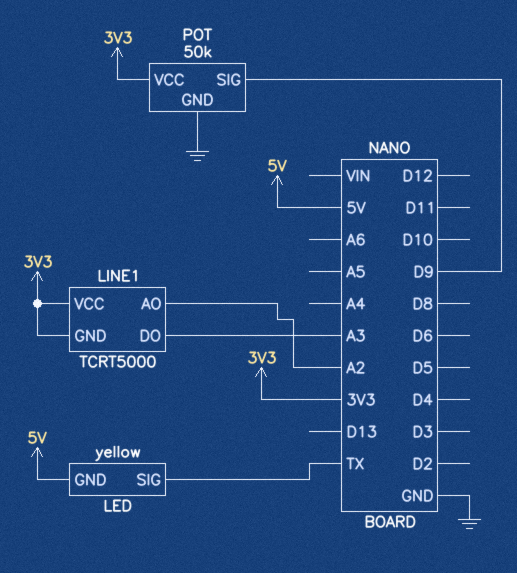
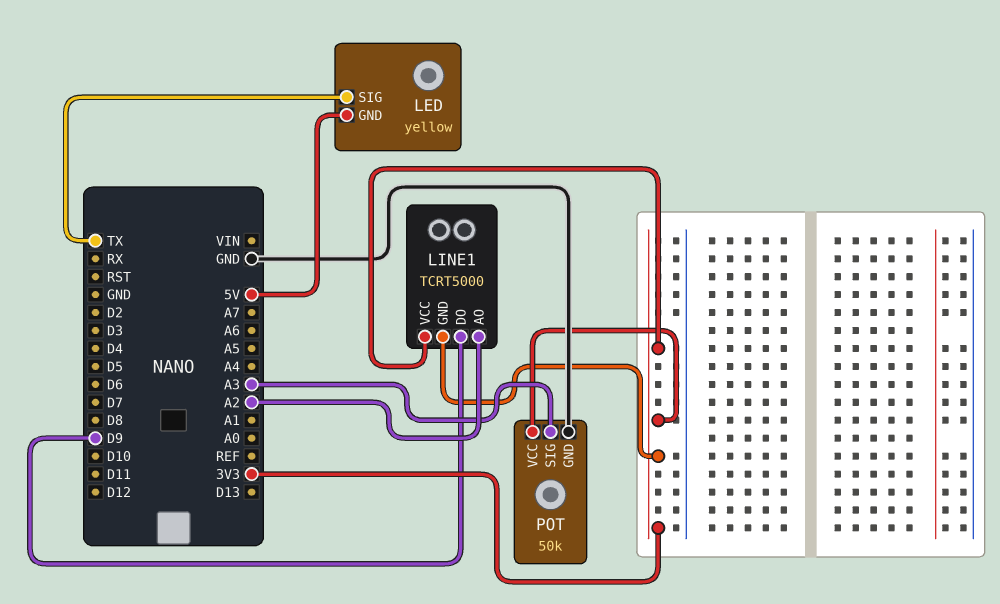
LINE1 pin DO: A3 -> D9
POT pin SIG: D9 -> A3

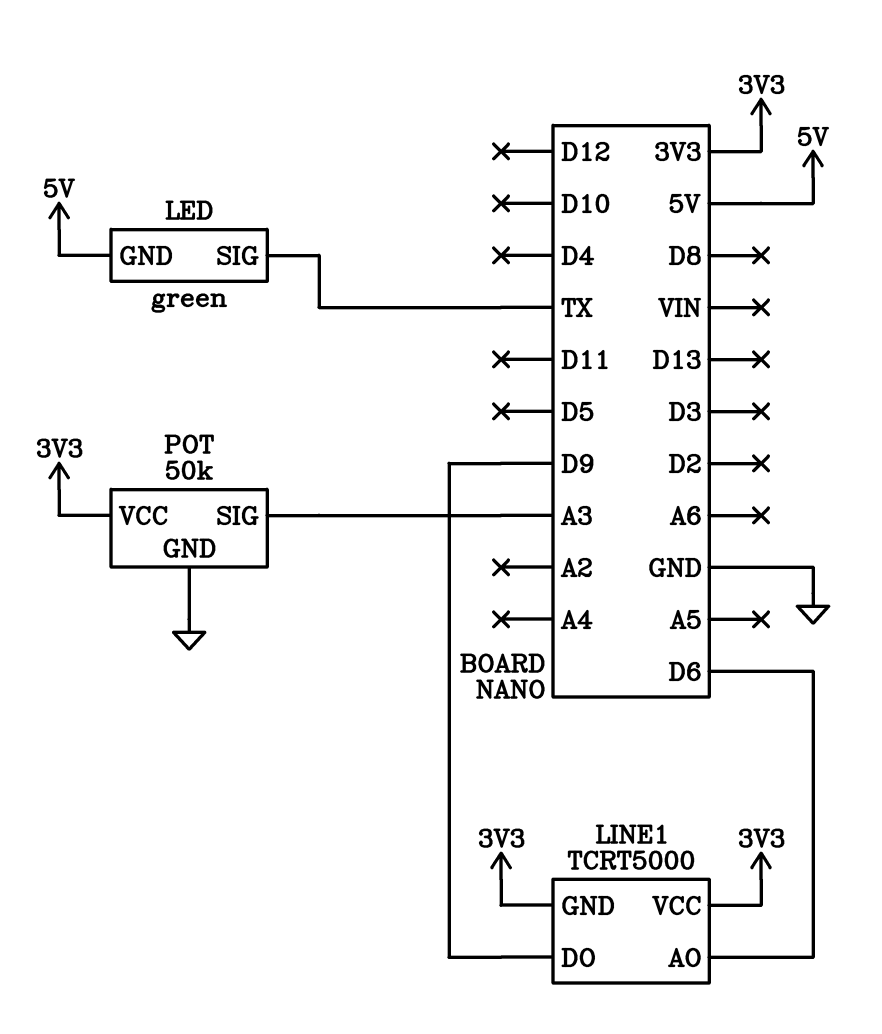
LED: yellow -> green
LINE1 pin AO: A2 -> D6

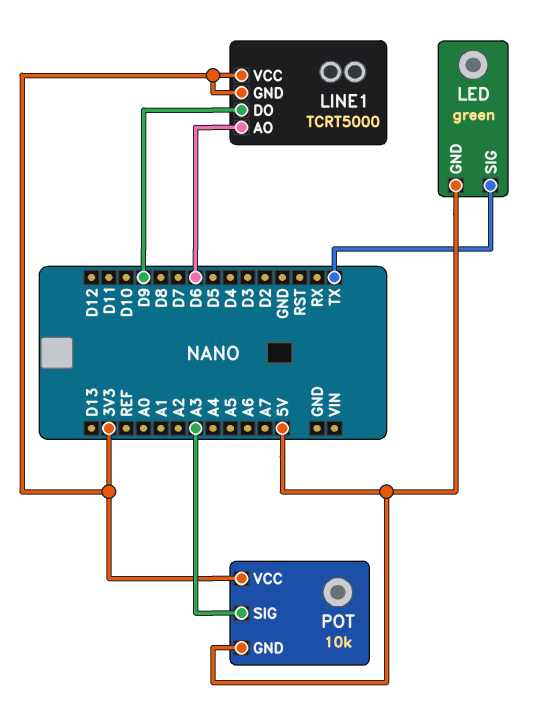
POT: 50k -> 10k
POT pin GND: GND -> 5V

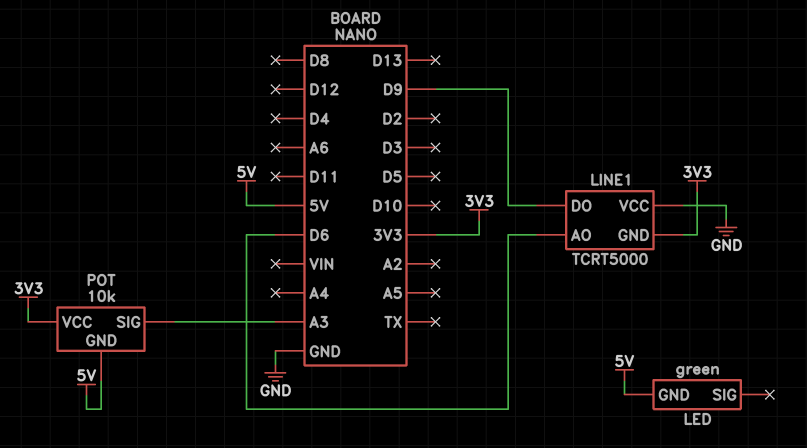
LED pin SIG: TX -> none
LINE1 pin VCC: 3V3 -> GND

